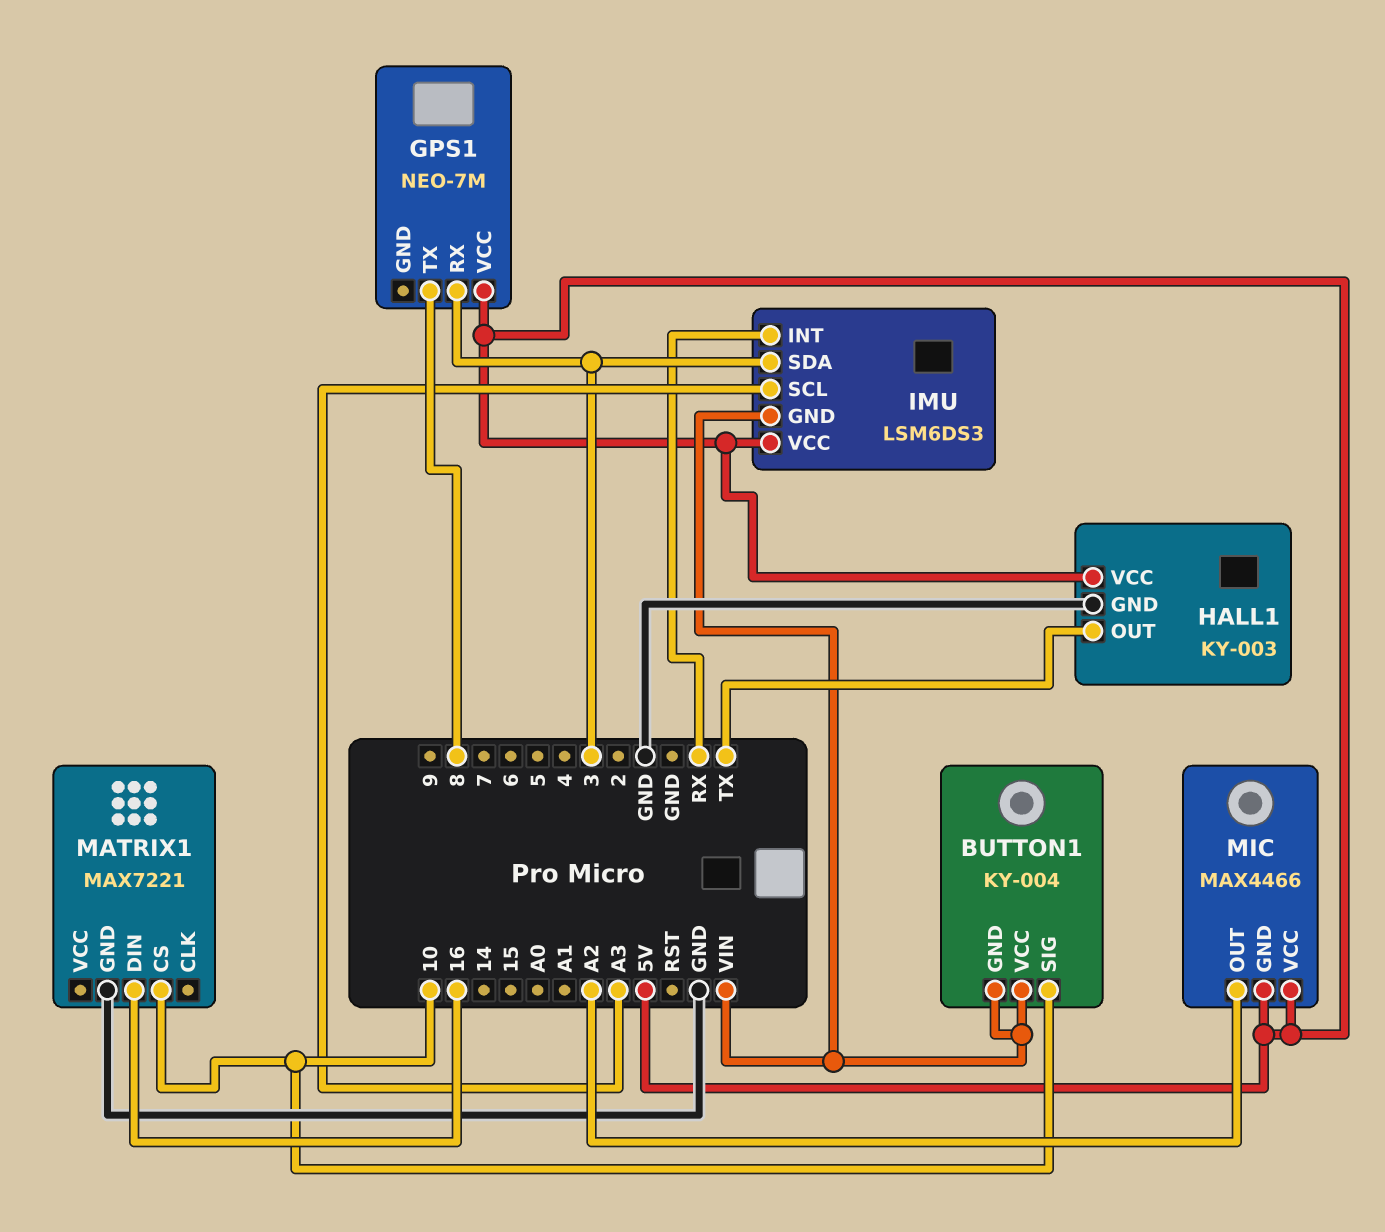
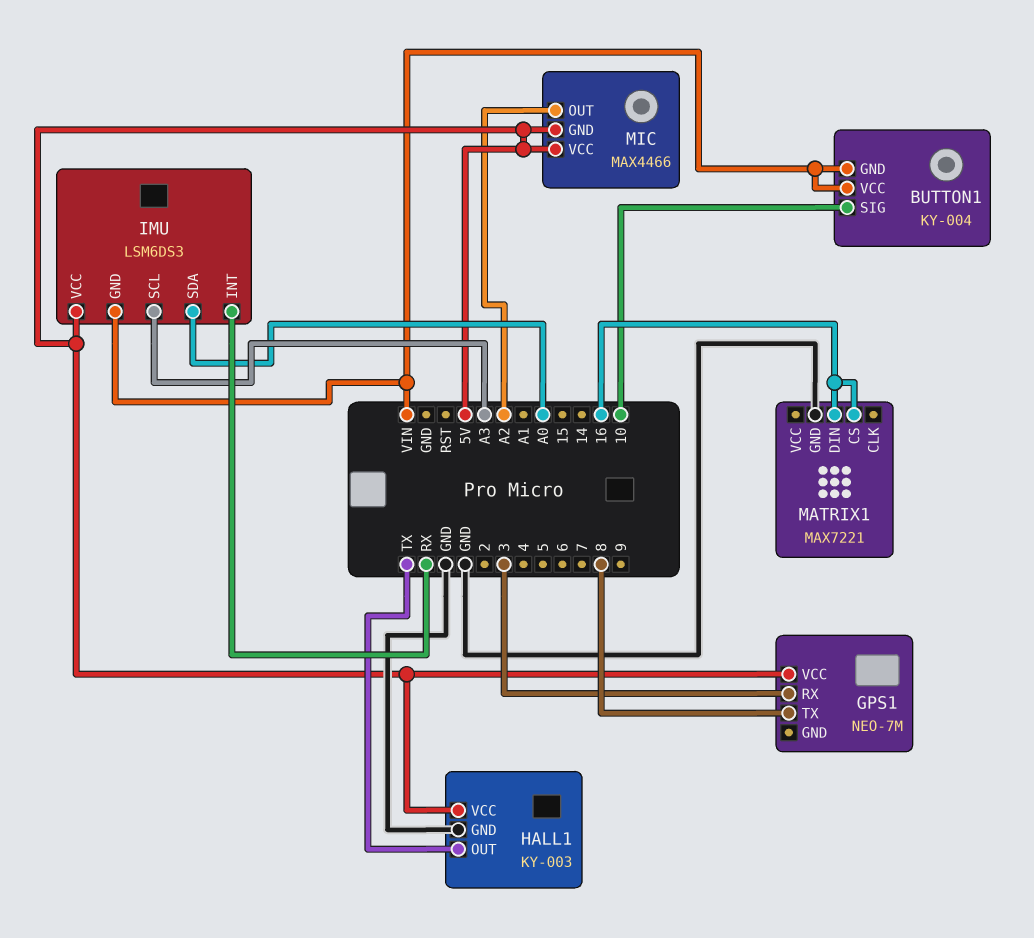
IMU pin SDA: 3 -> A0
MATRIX1 pin CS: 10 -> 16

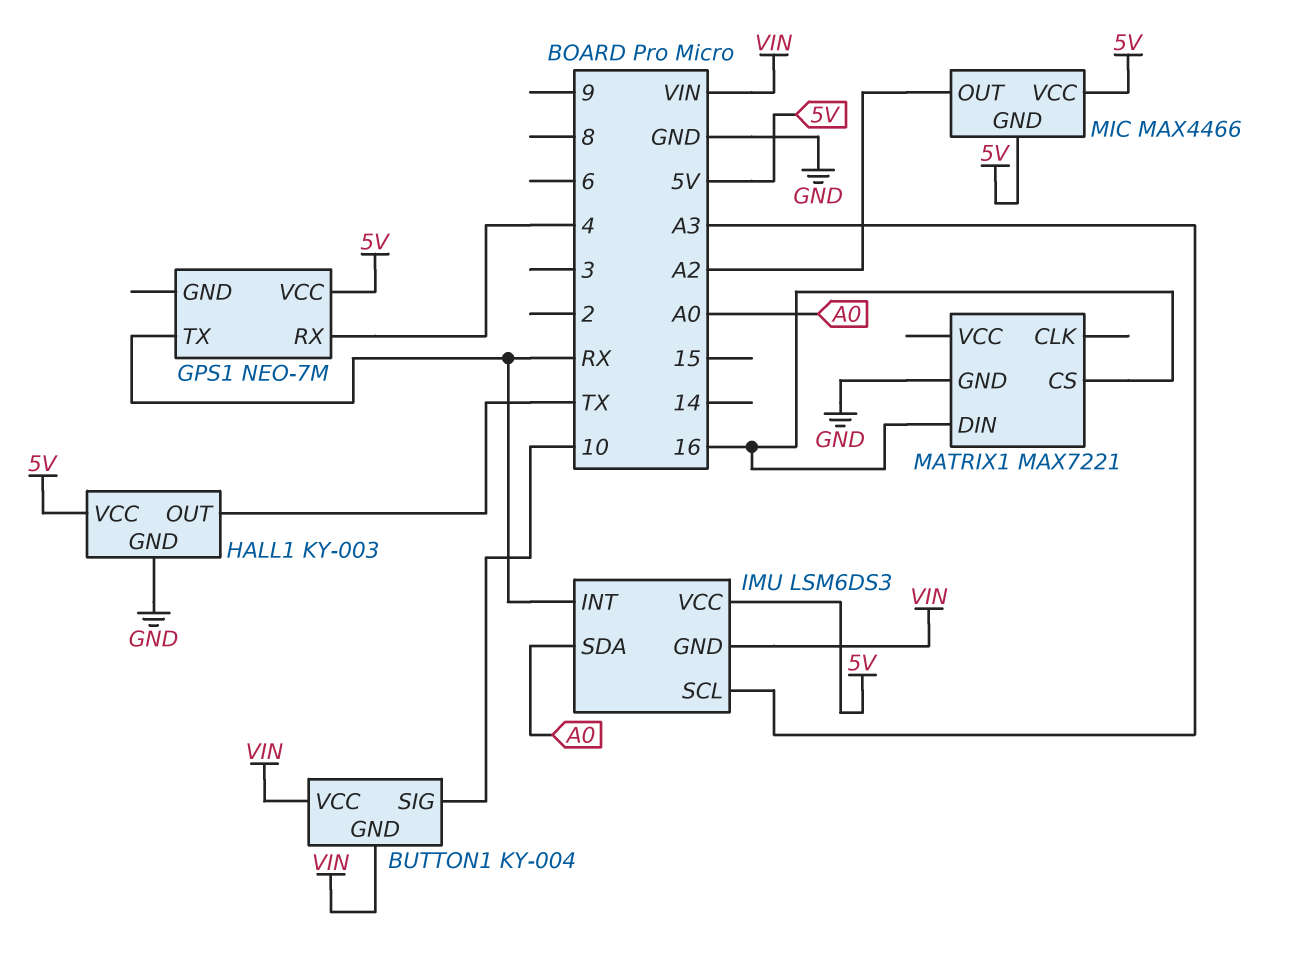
GPS1 pin RX: 3 -> 4
GPS1 pin TX: 8 -> RX

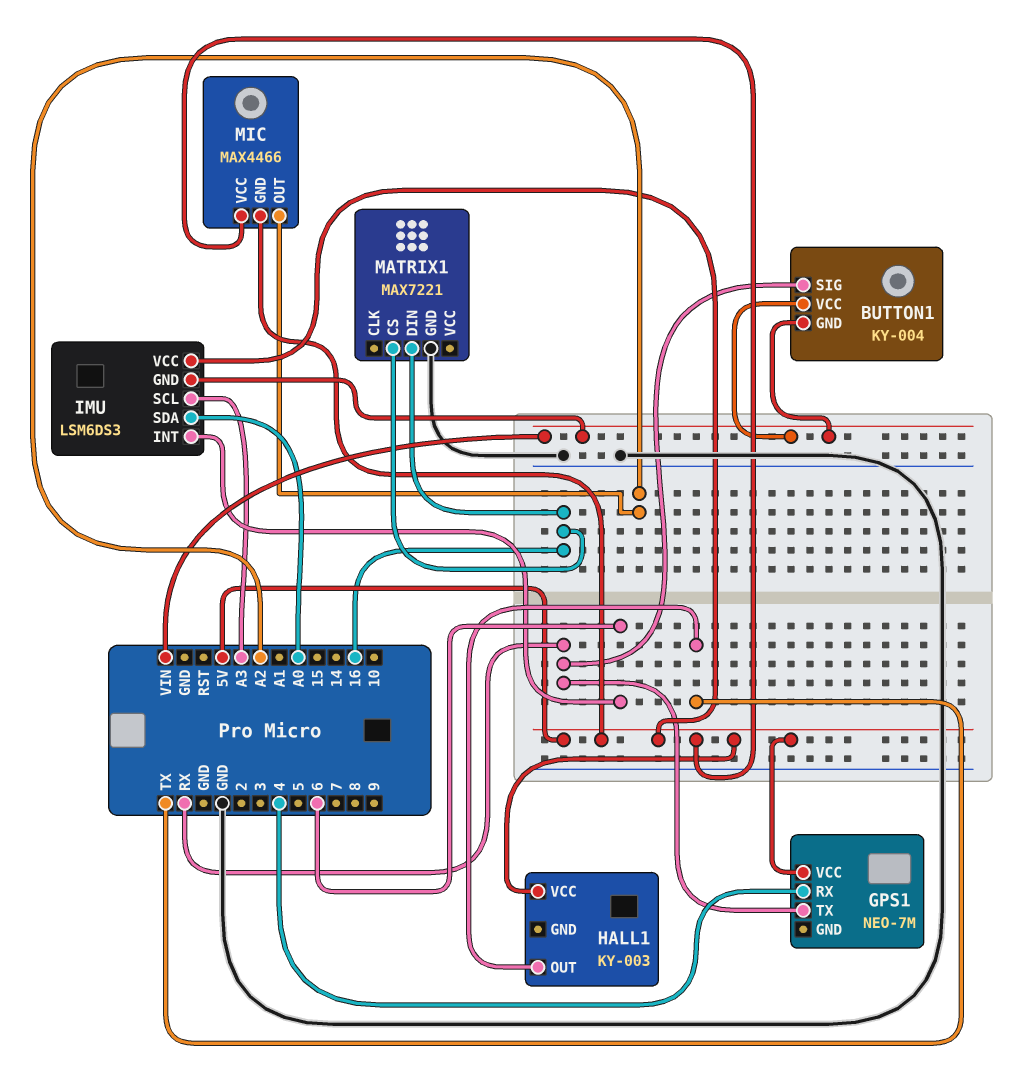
BUTTON1 pin SIG: 10 -> RX
HALL1 pin GND: GND -> none
IMU pin INT: RX -> 6

